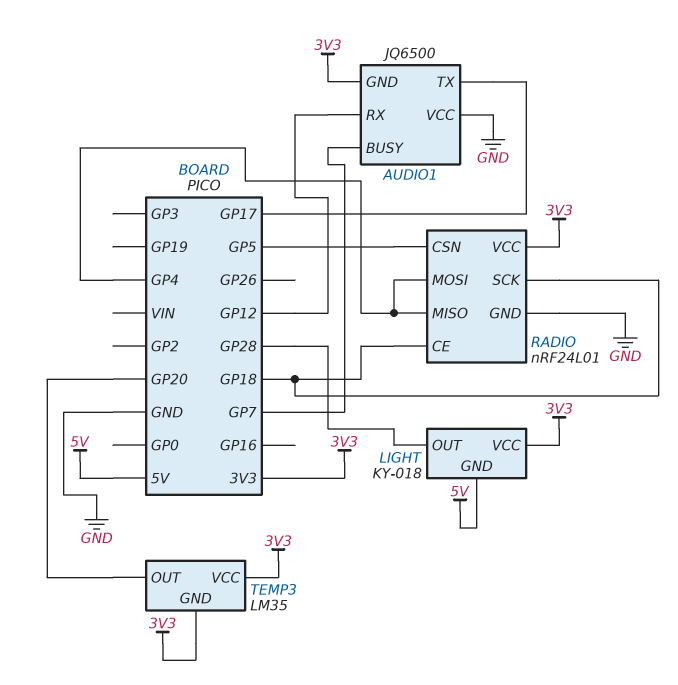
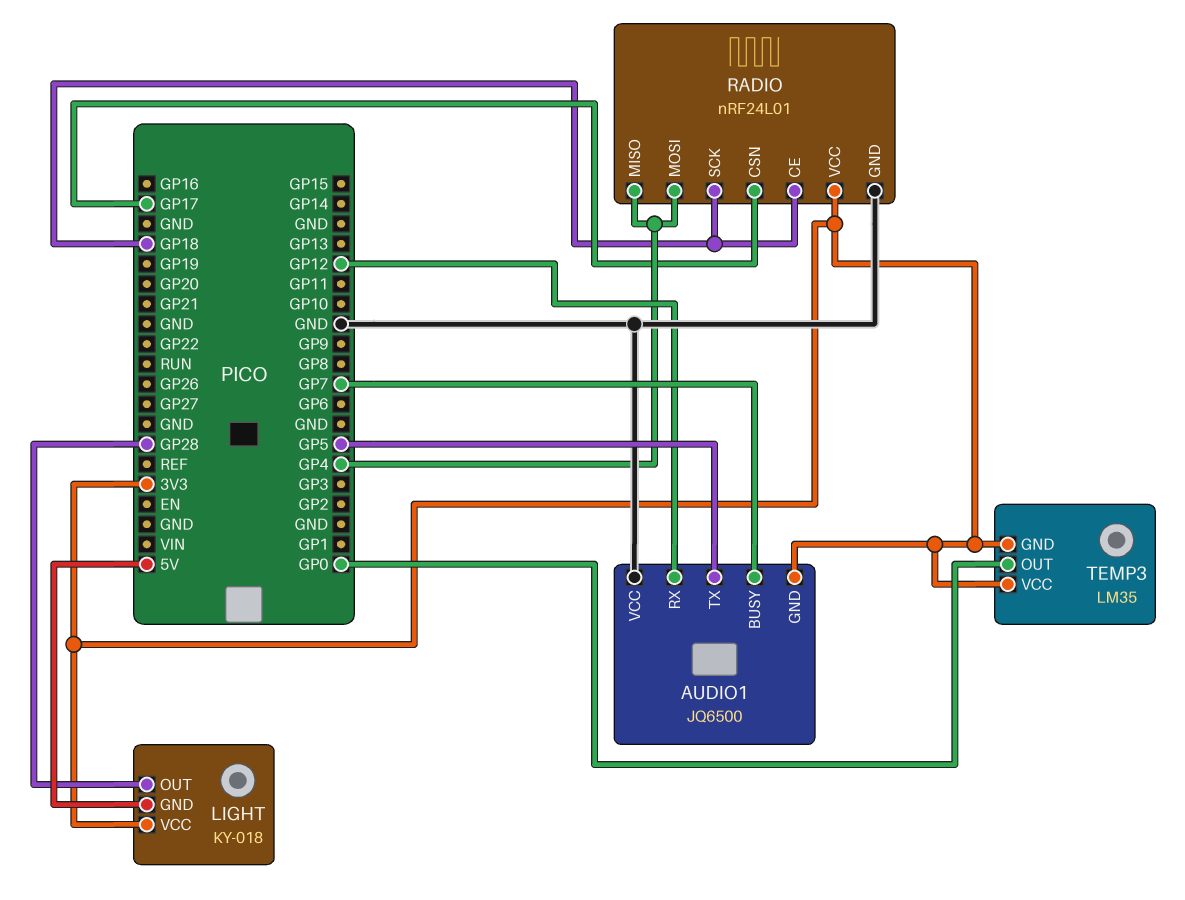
AUDIO1 pin TX: GP17 -> GP5
RADIO pin CSN: GP5 -> GP17
TEMP3 pin OUT: GP20 -> GP0

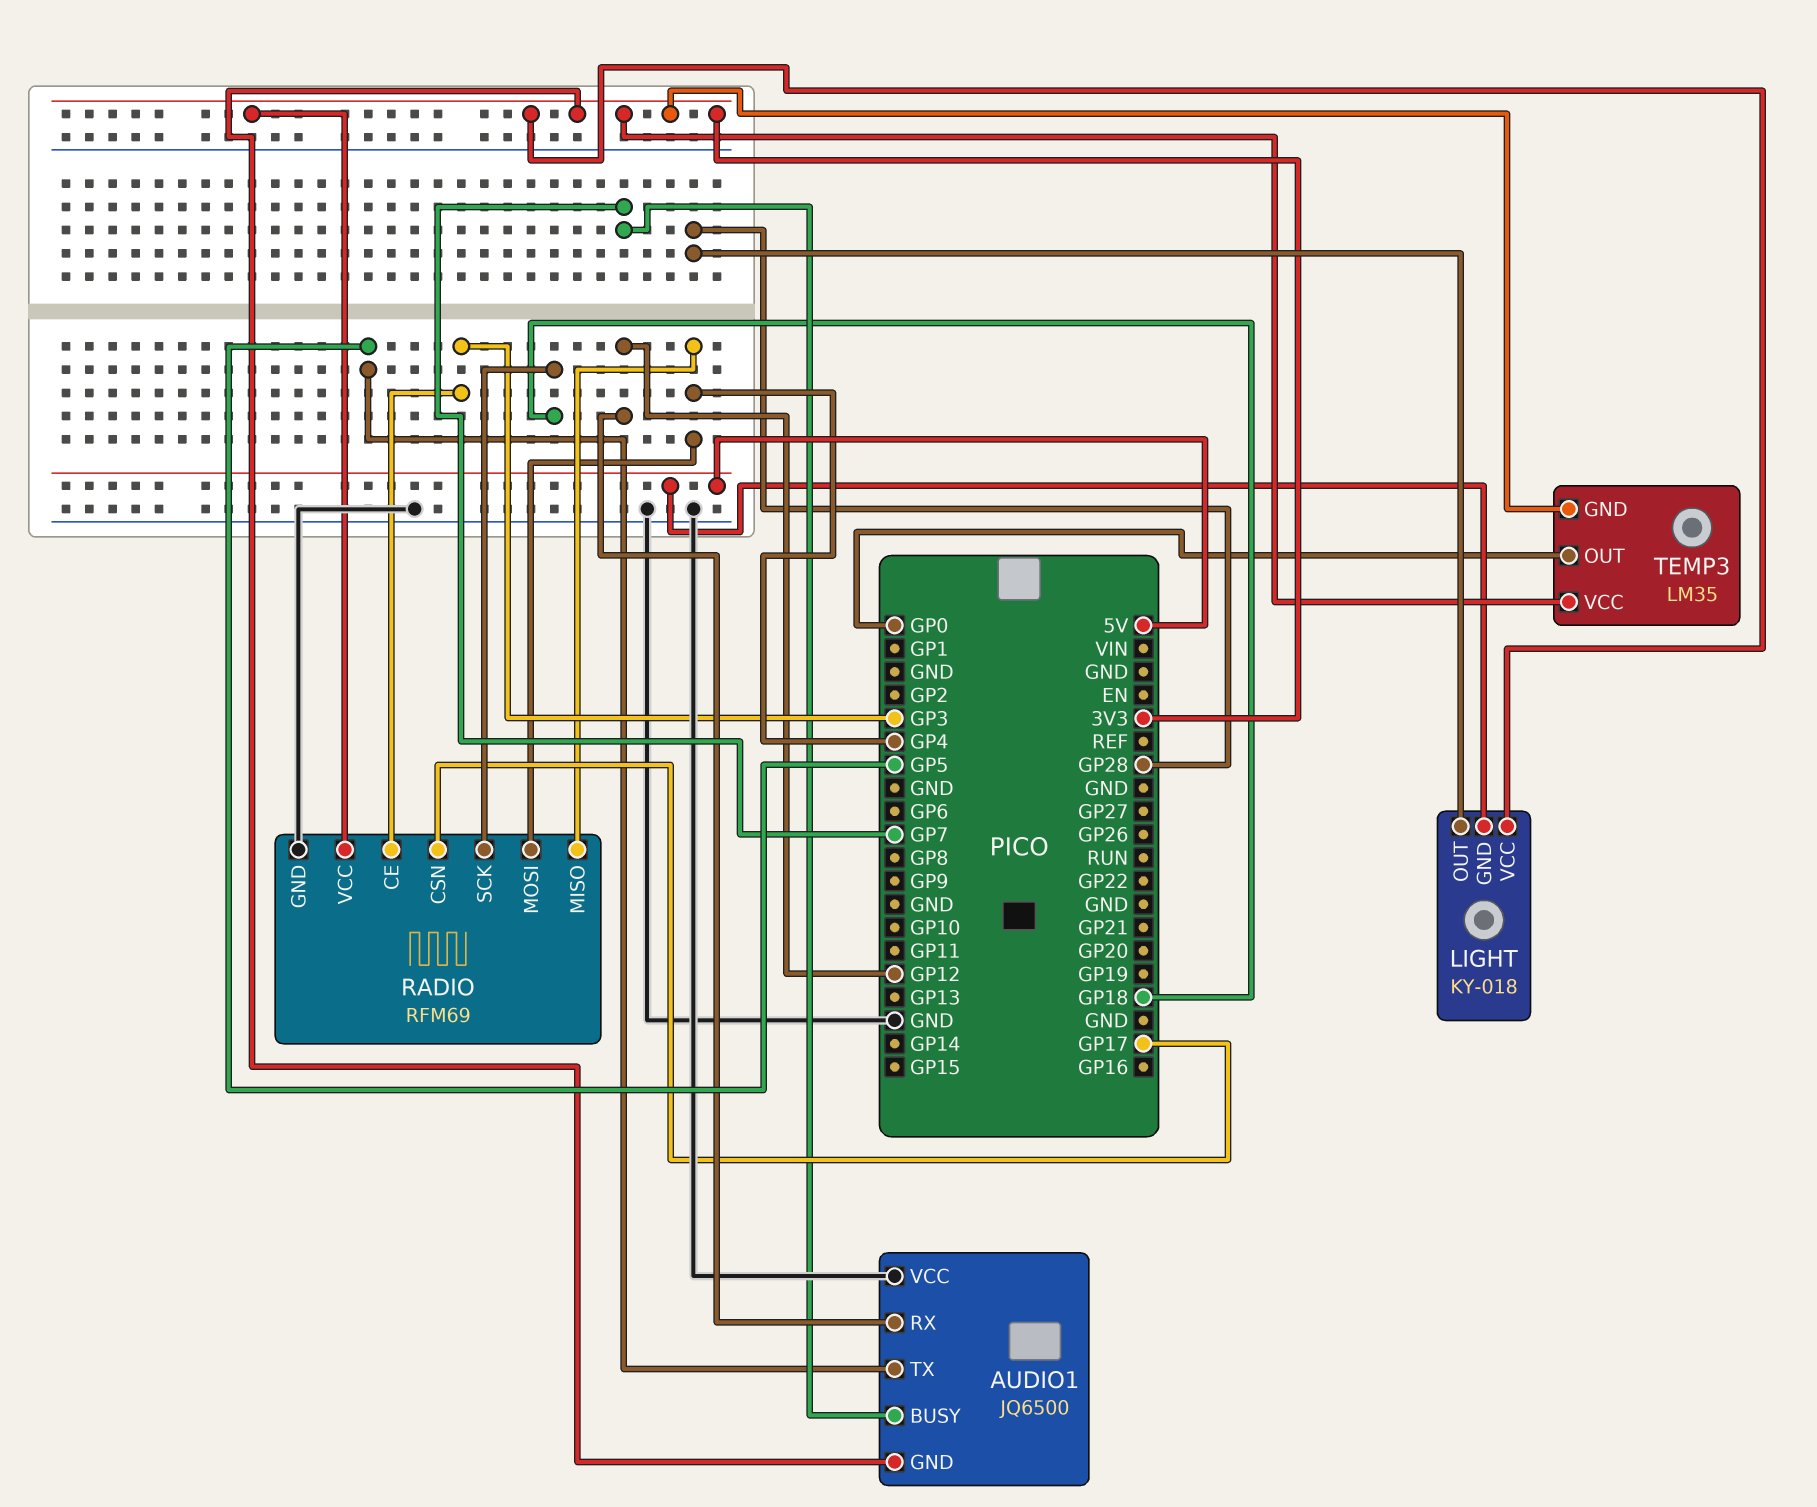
RADIO: nRF24L01 -> RFM69
RADIO pin CE: GP18 -> GP3

